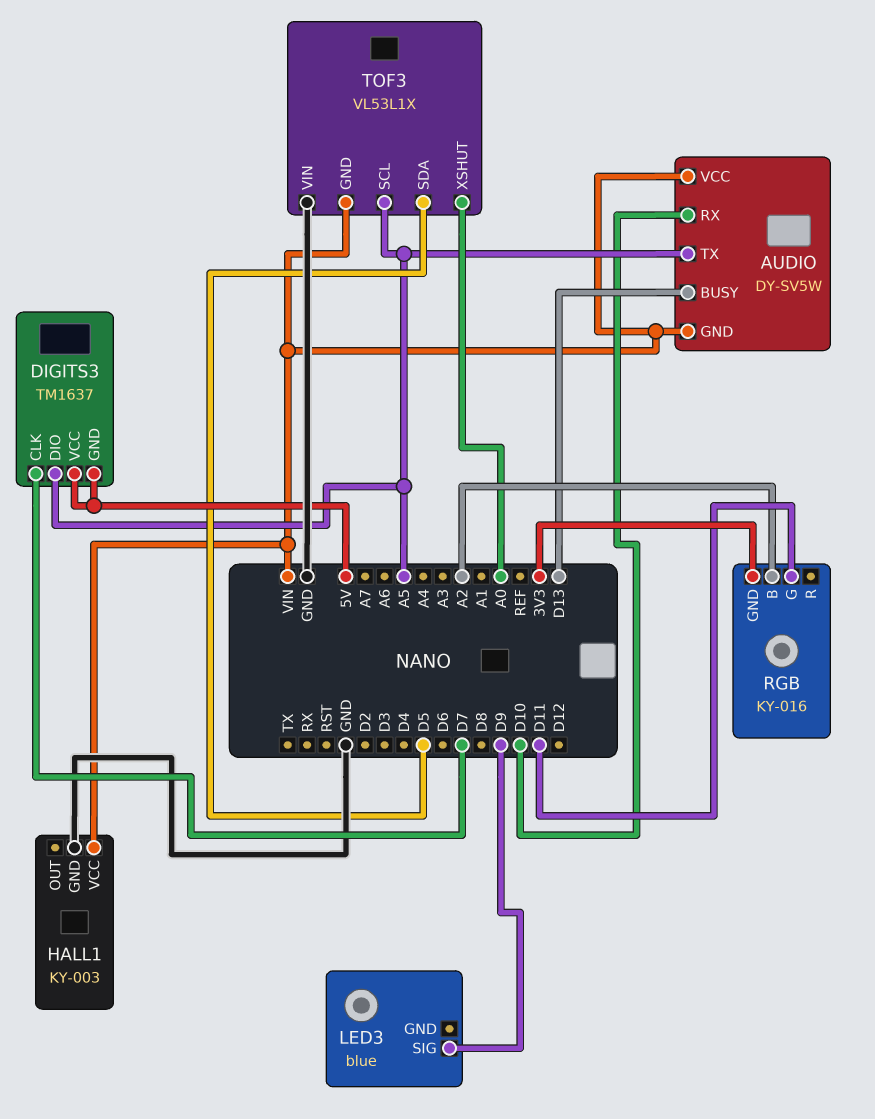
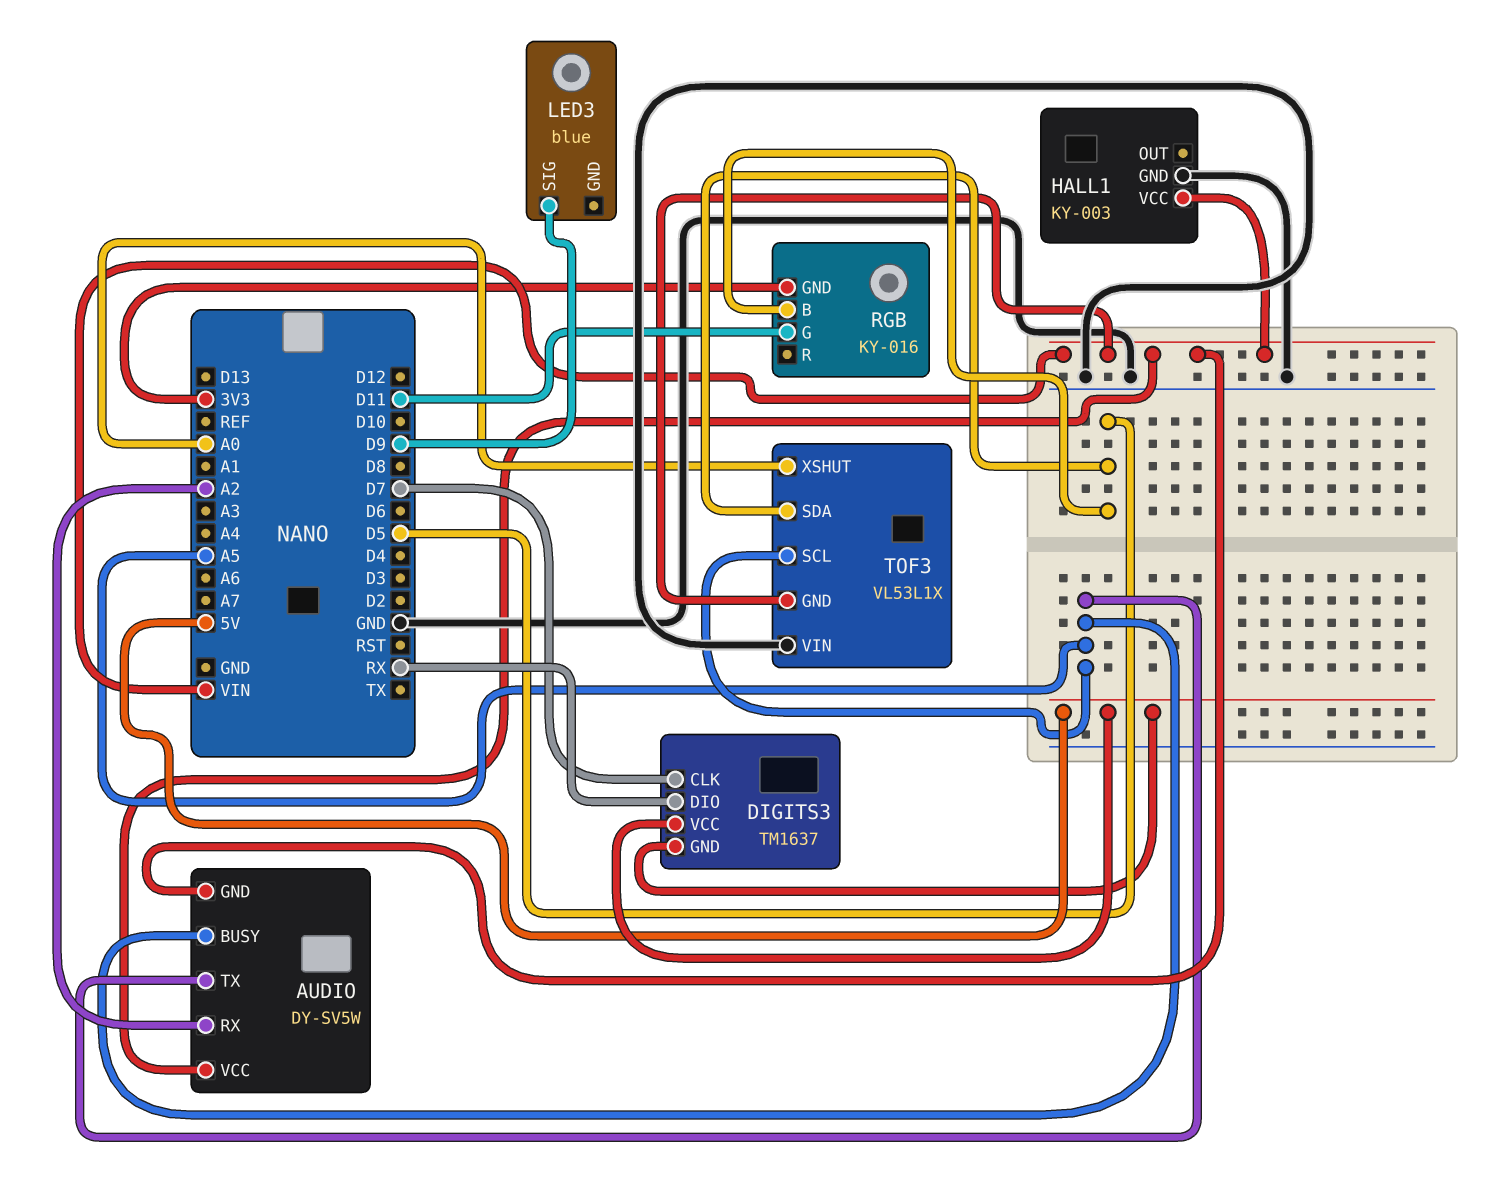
AUDIO pin BUSY: D13 -> A5
AUDIO pin RX: D10 -> A2
DIGITS3 pin DIO: A5 -> RX
RGB pin B: A2 -> D5

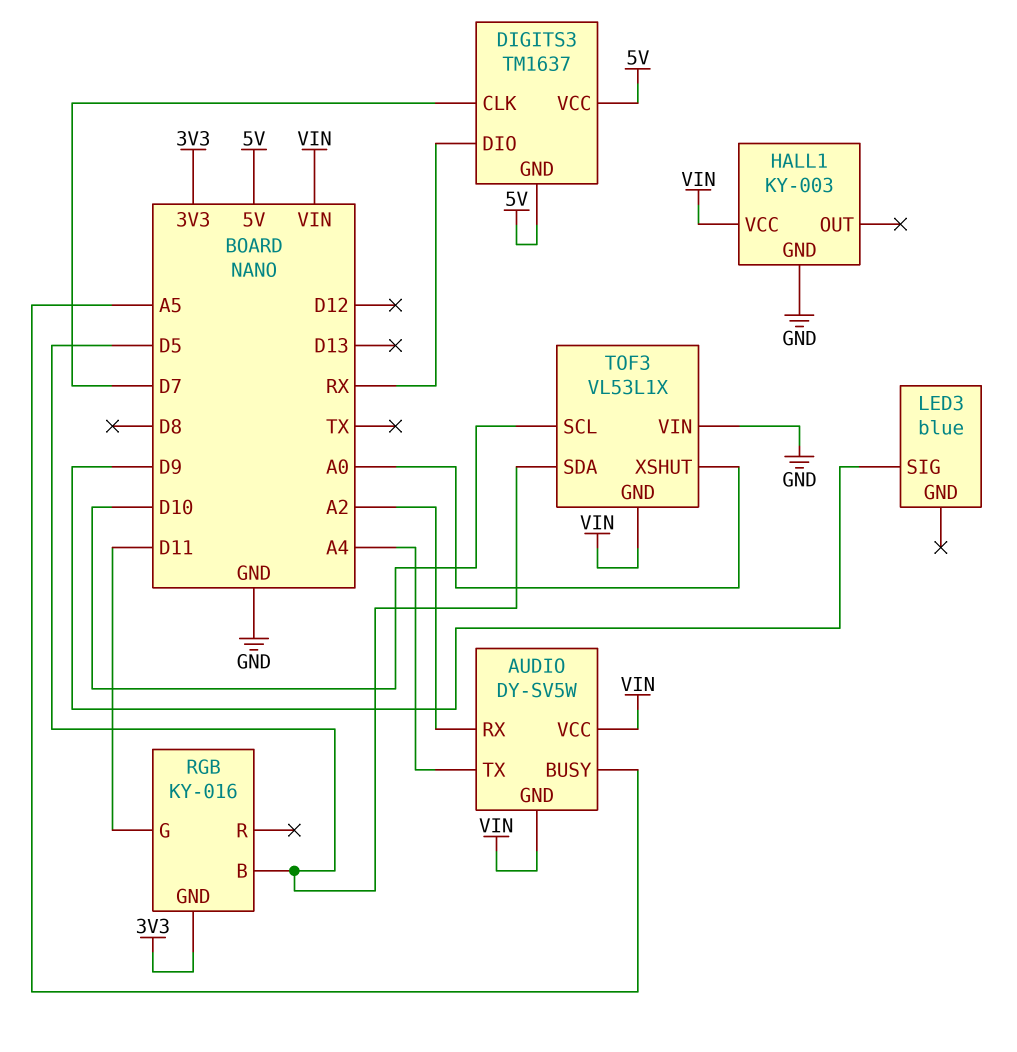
AUDIO pin TX: A5 -> A4
TOF3 pin SCL: A5 -> D10

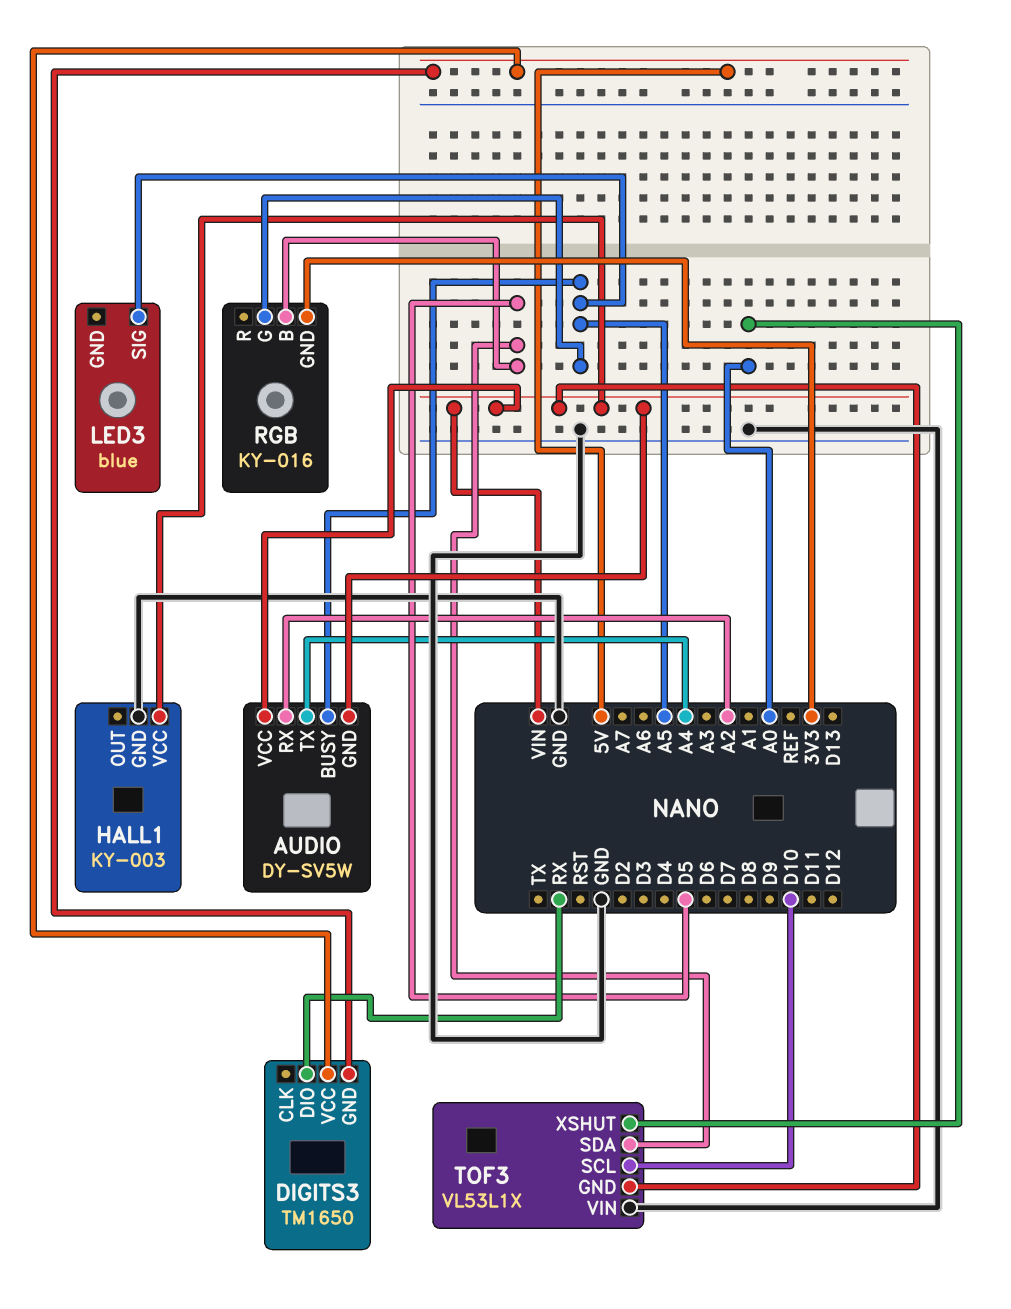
DIGITS3: TM1637 -> TM1650
DIGITS3 pin CLK: D7 -> none
LED3 pin SIG: D9 -> A5
RGB pin G: D11 -> A5

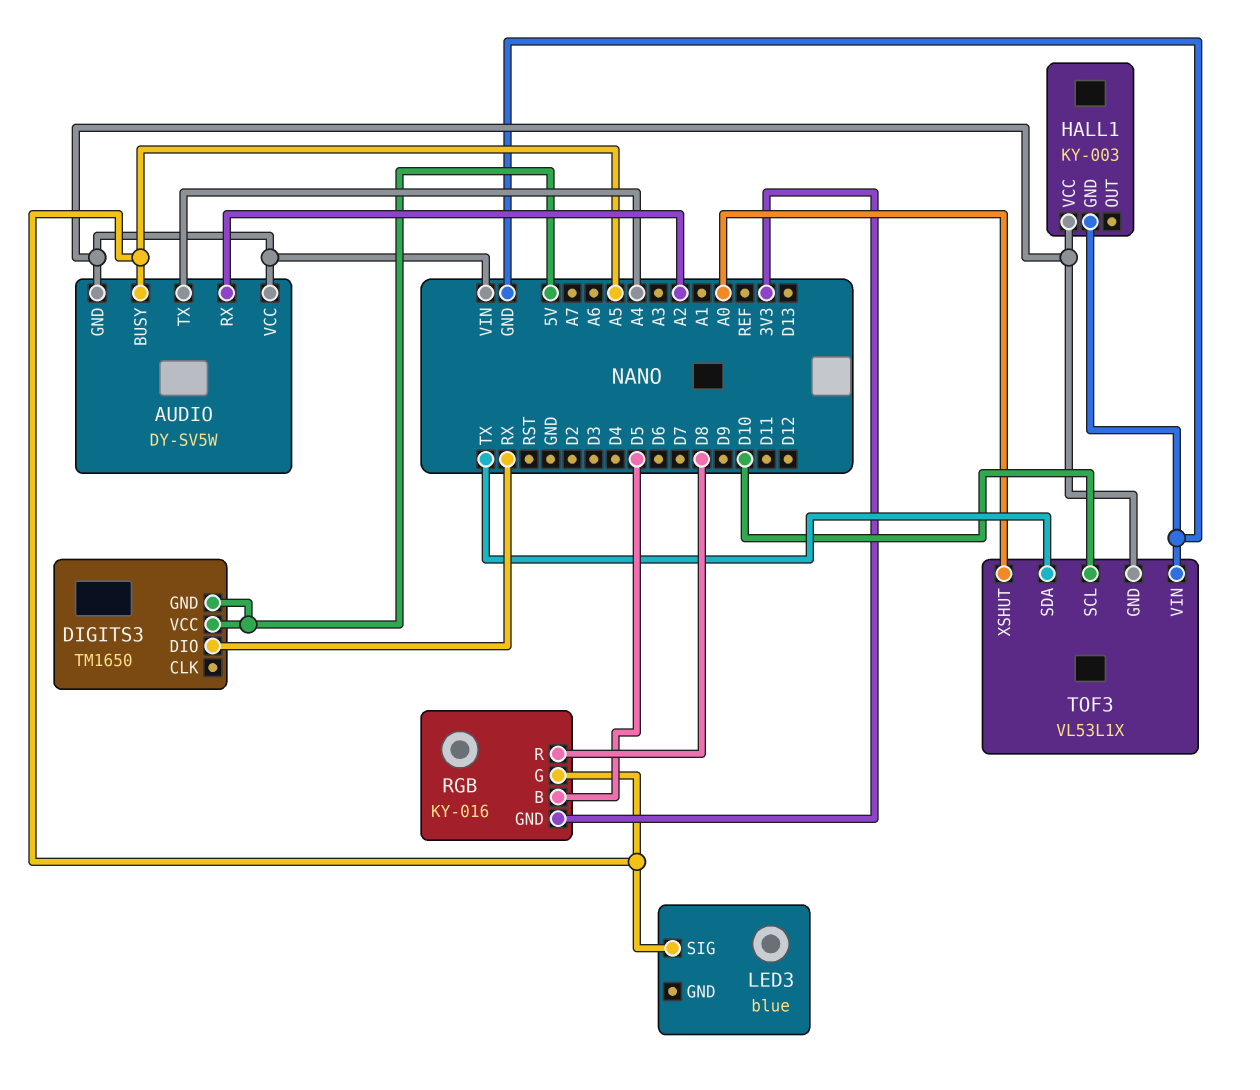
RGB pin R: none -> D8
TOF3 pin SDA: D5 -> TX

